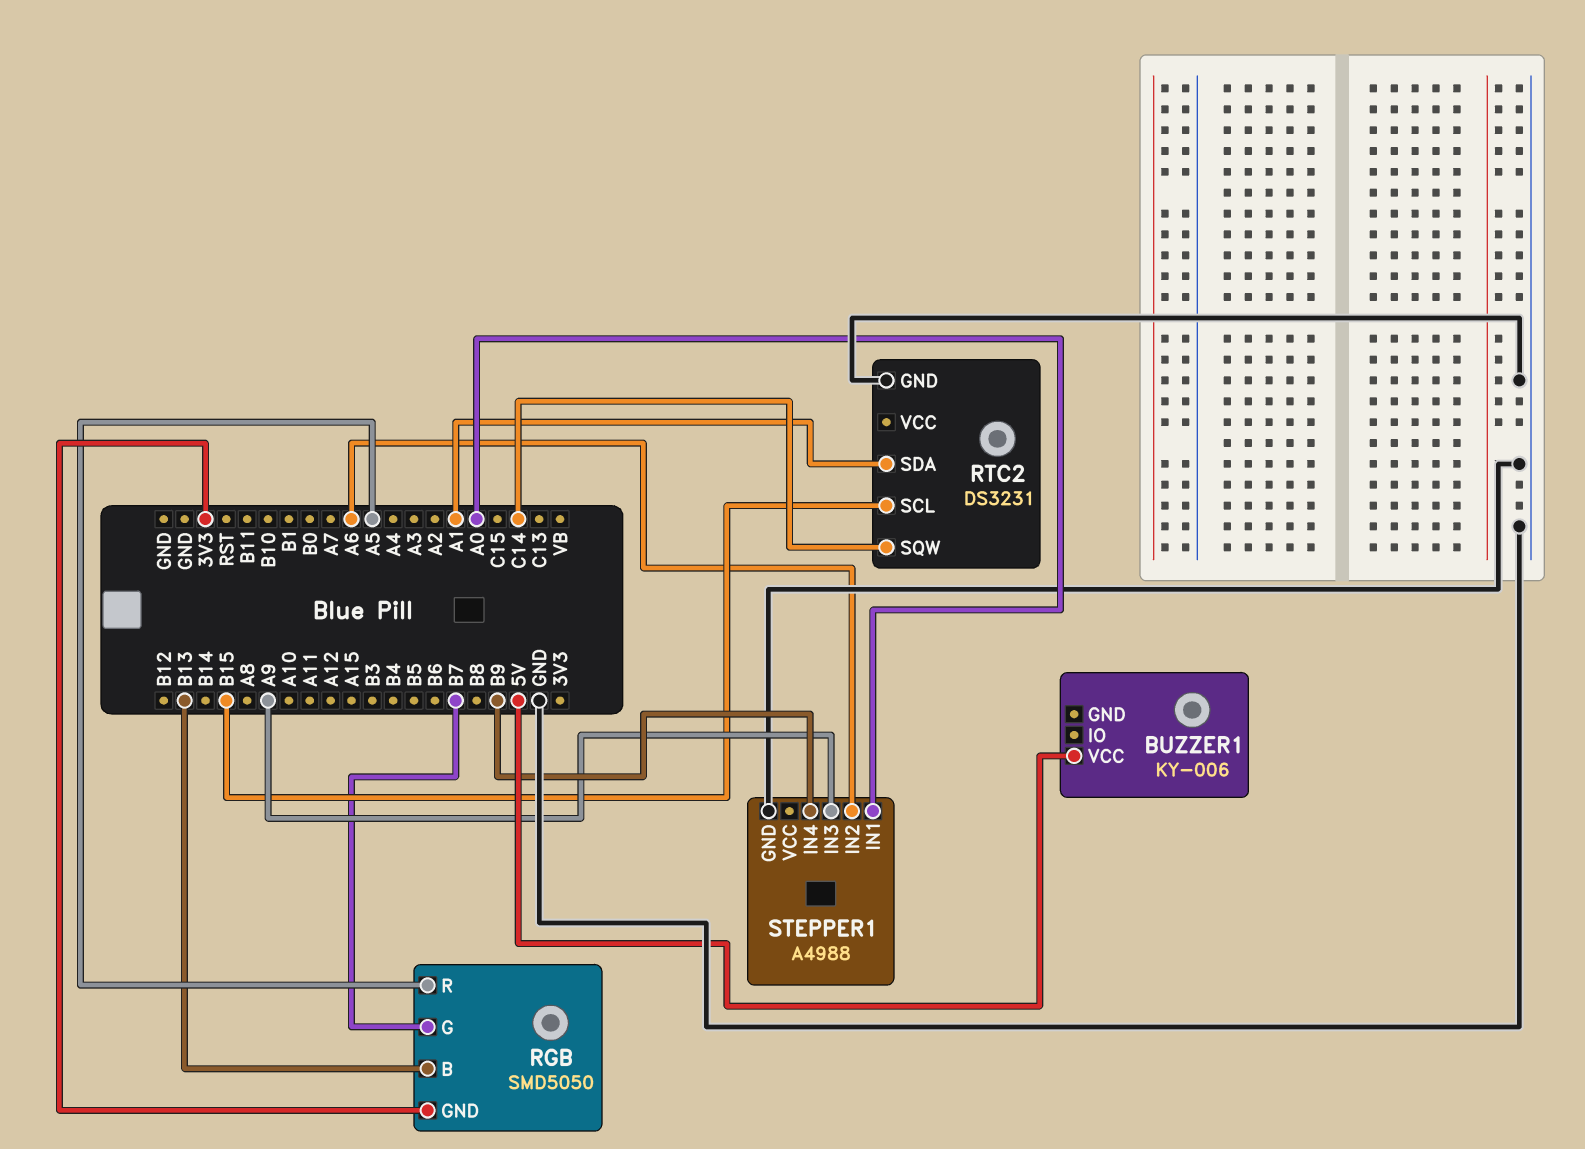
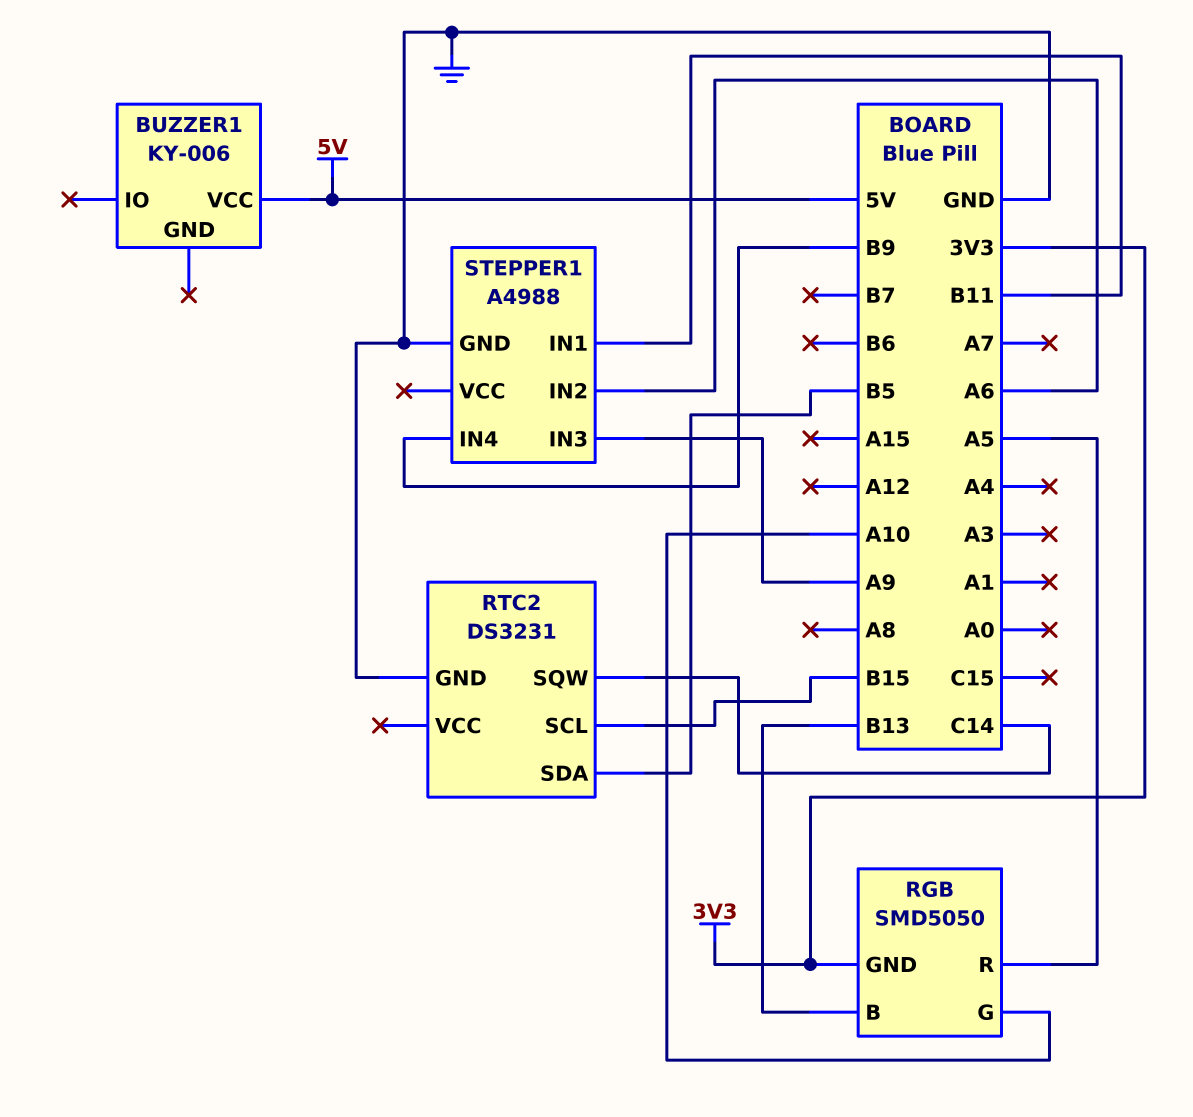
RGB pin G: B7 -> A10
RTC2 pin SDA: A1 -> B5
STEPPER1 pin IN1: A0 -> B11

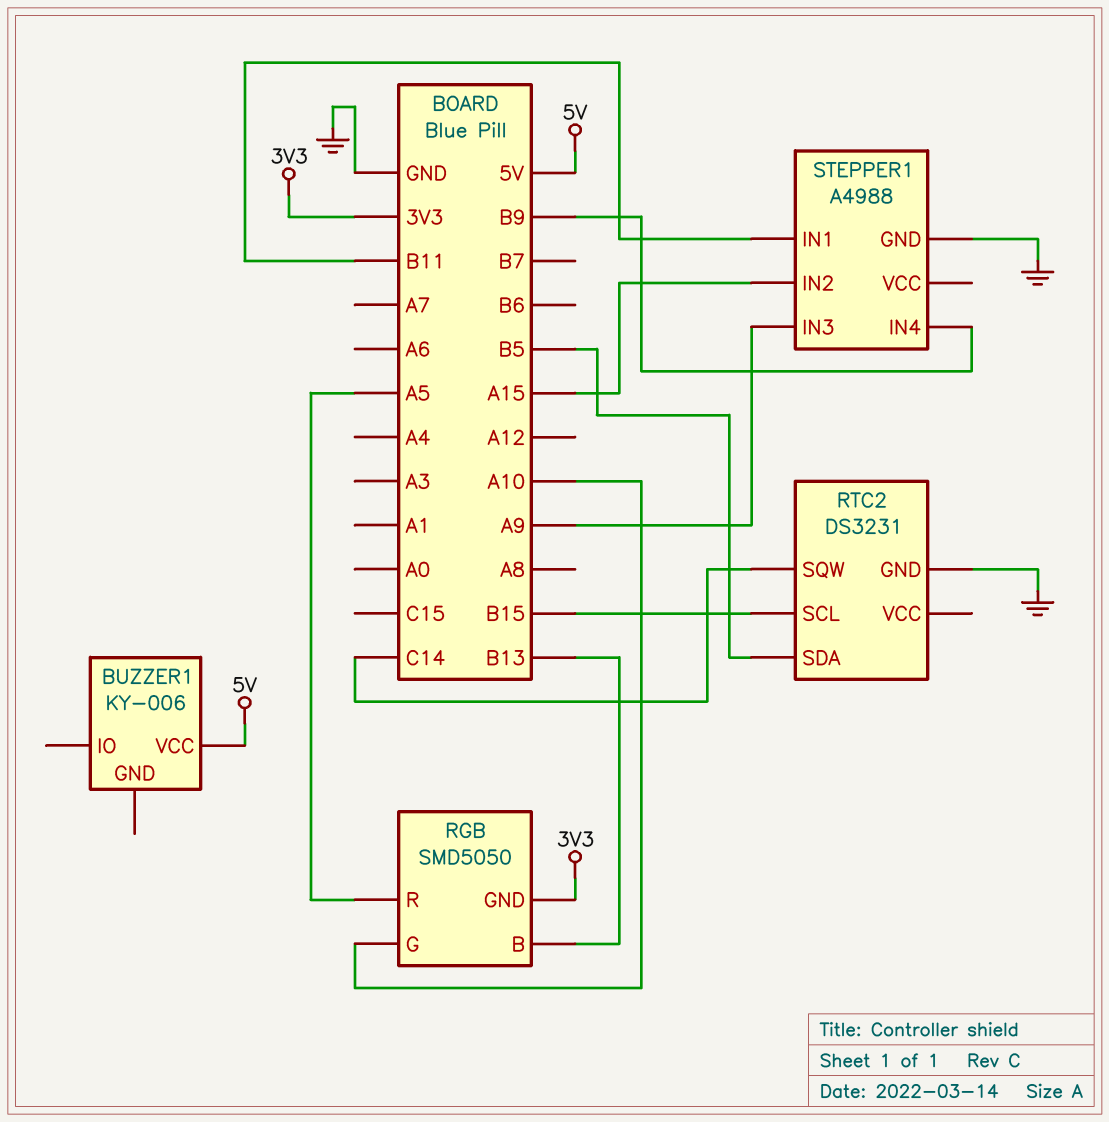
STEPPER1 pin IN2: A6 -> A15

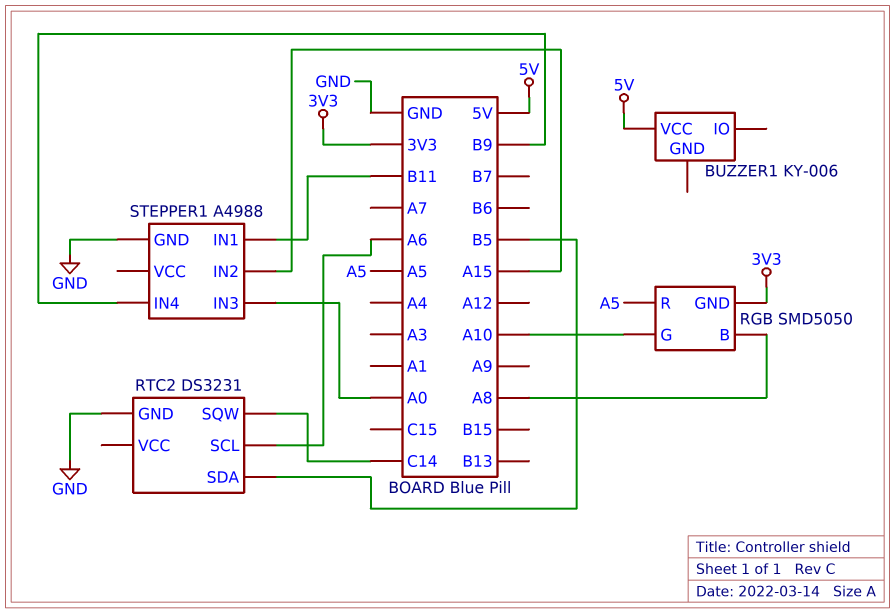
RGB pin B: B13 -> A8
RTC2 pin SCL: B15 -> A6
STEPPER1 pin IN3: A9 -> A0

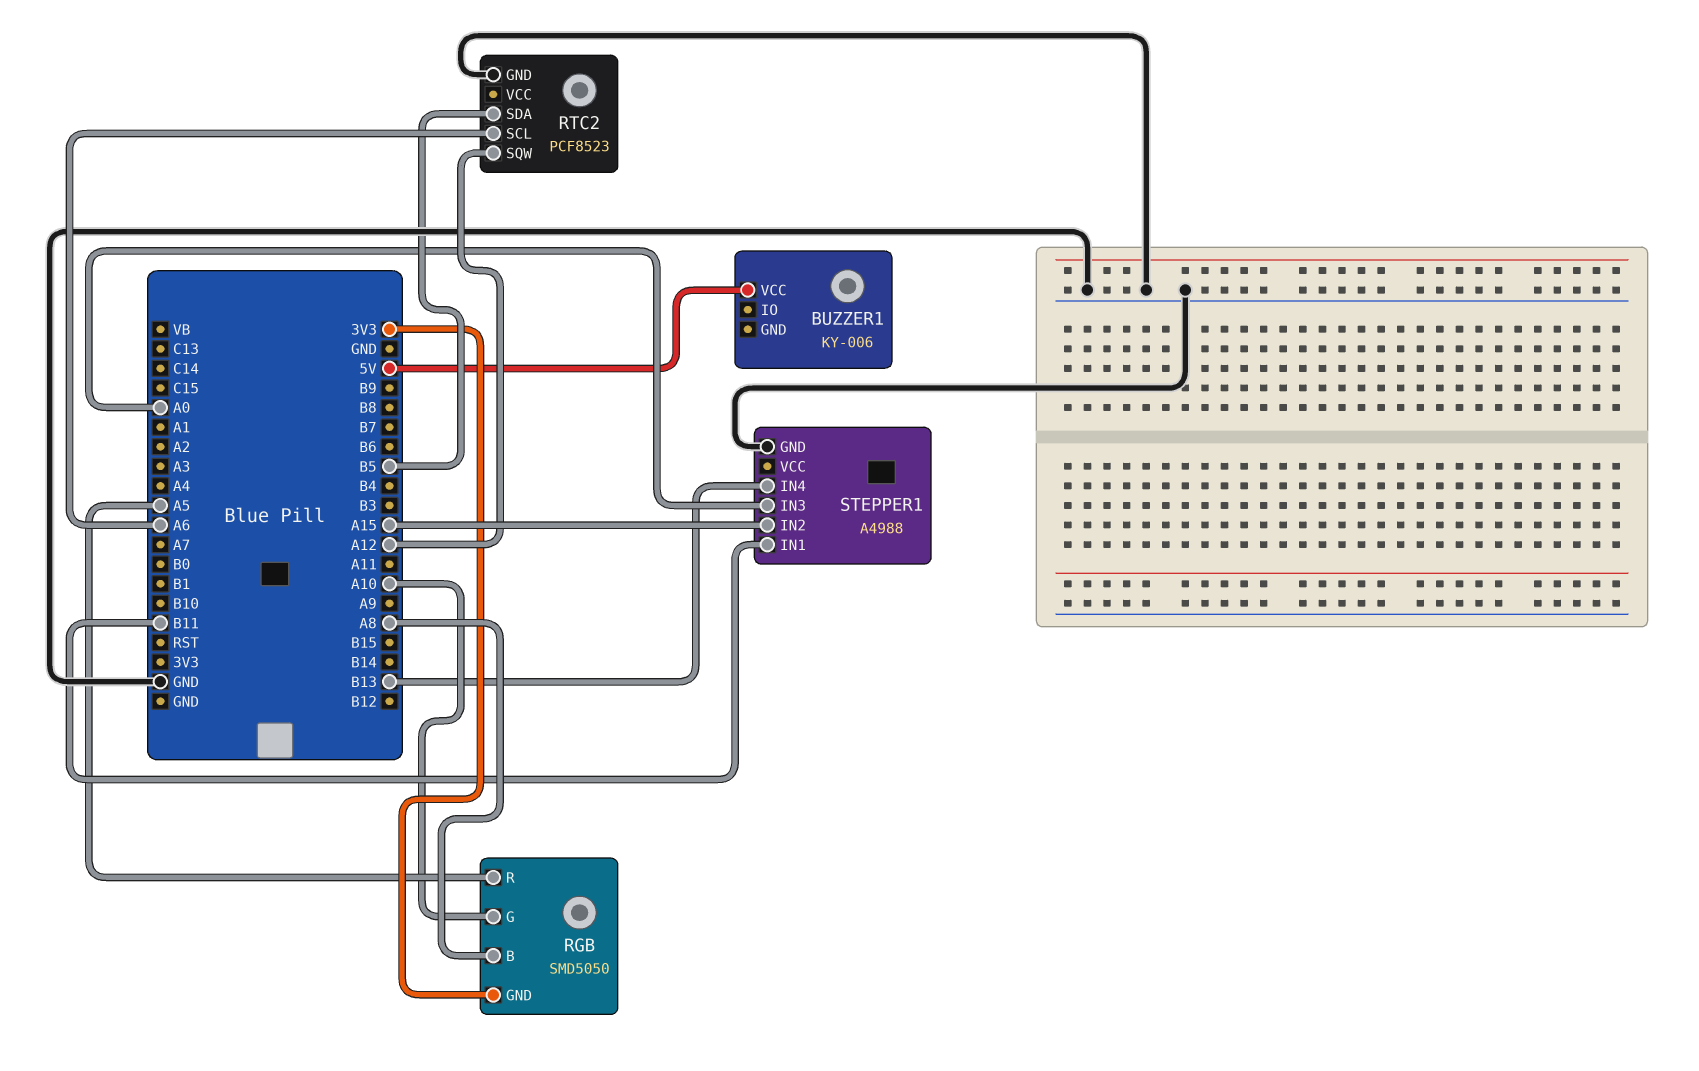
RTC2: DS3231 -> PCF8523
RTC2 pin SQW: C14 -> A12
STEPPER1 pin IN4: B9 -> B13

